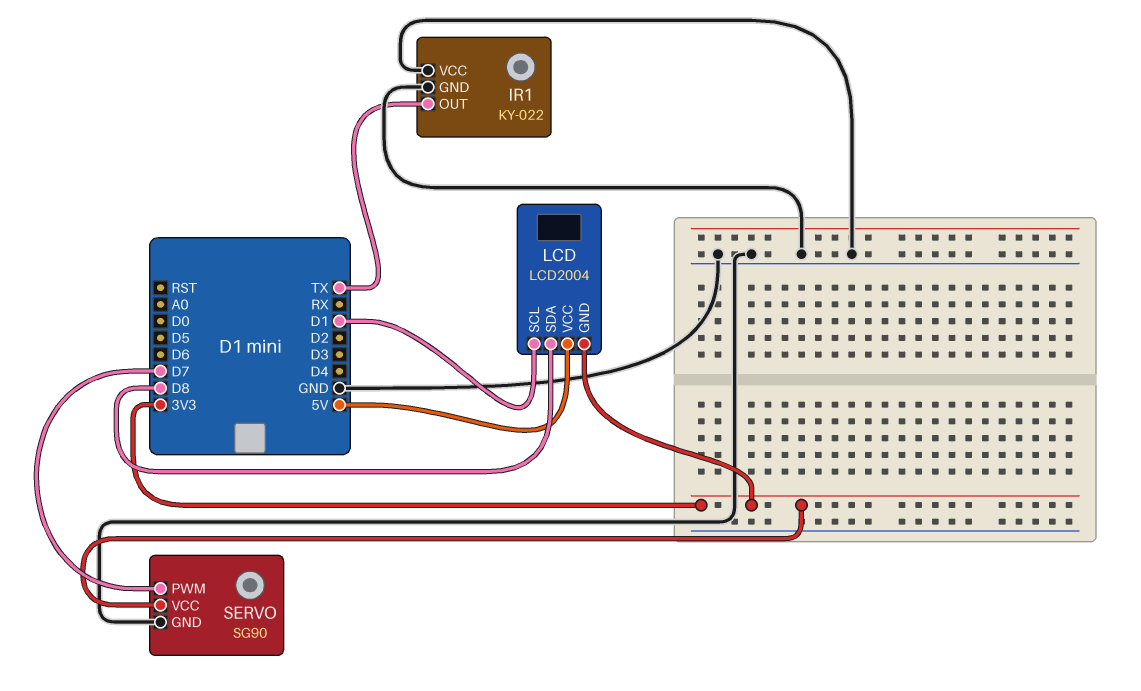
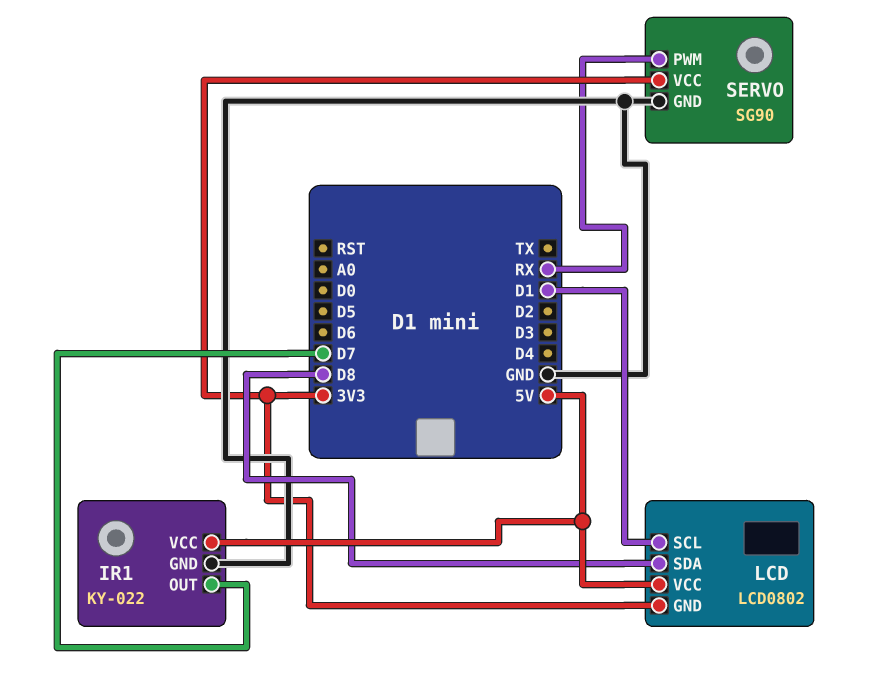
IR1 pin OUT: TX -> D7
IR1 pin VCC: GND -> 5V
LCD: LCD2004 -> LCD0802
SERVO pin PWM: D7 -> RX

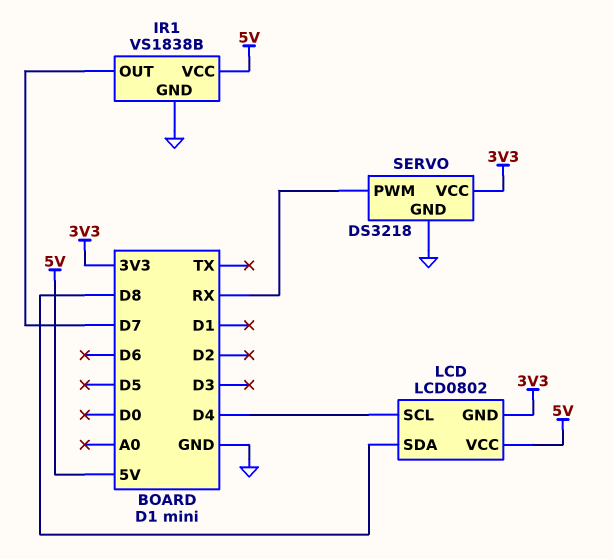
IR1: KY-022 -> VS1838B
LCD pin SCL: D1 -> D4
SERVO: SG90 -> DS3218

